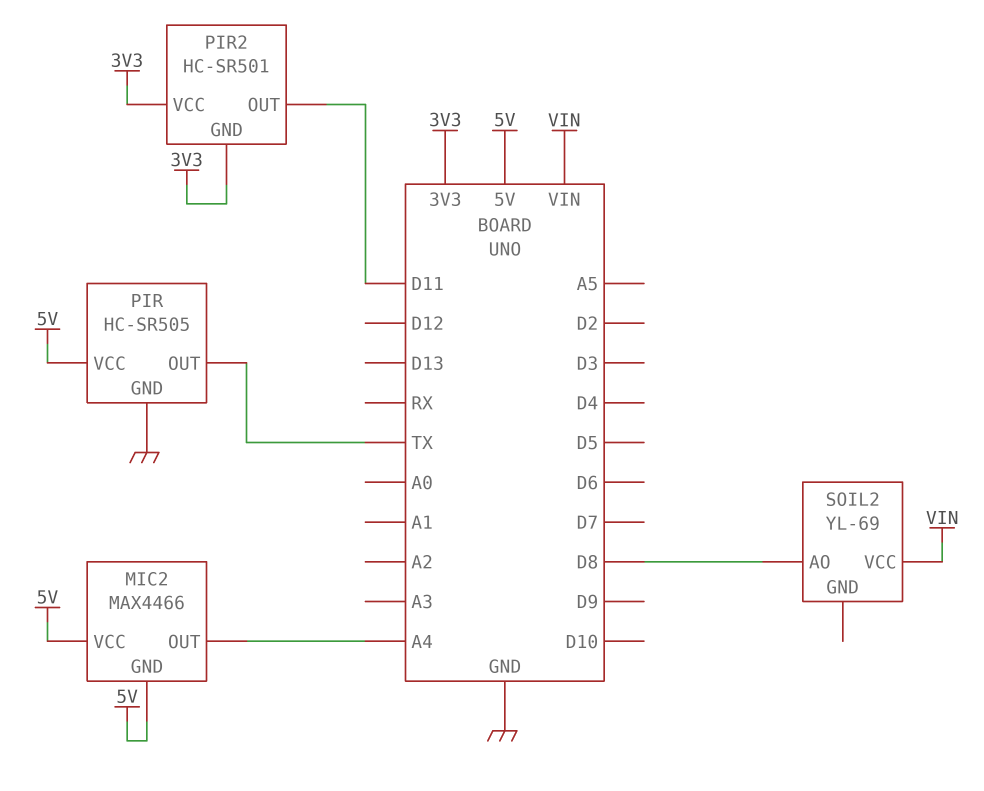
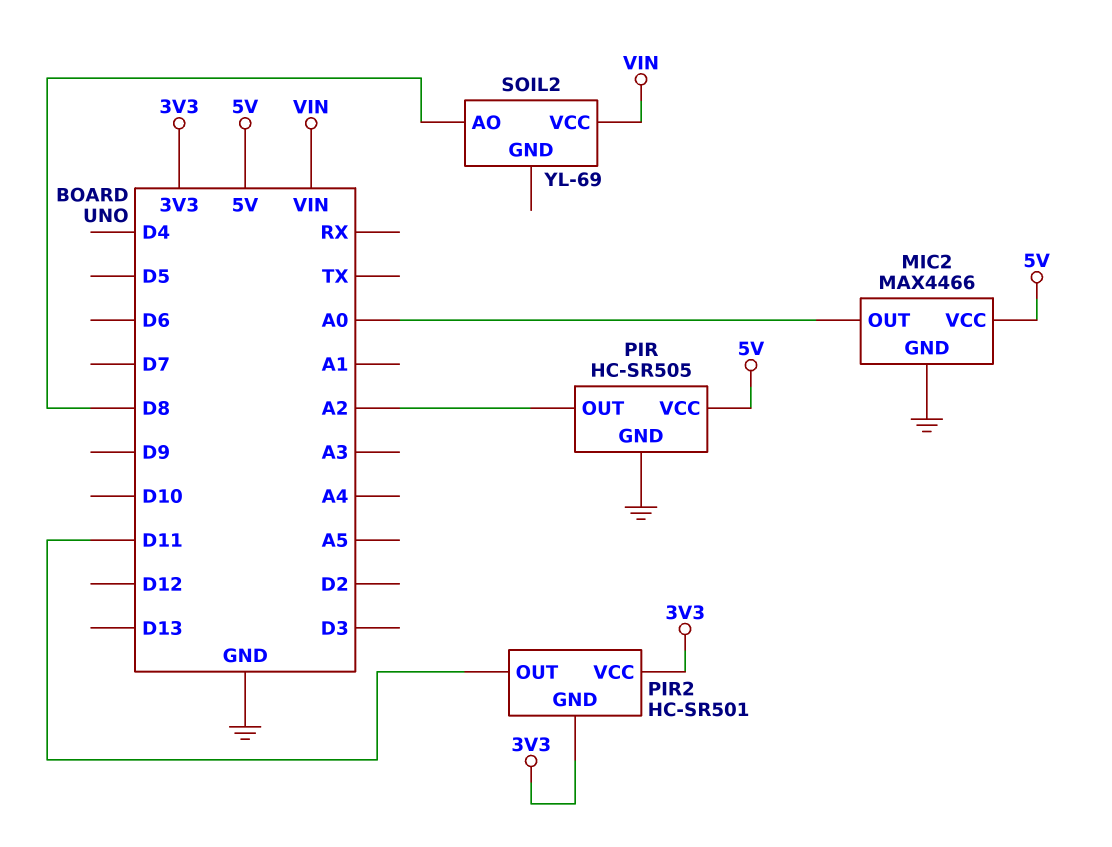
MIC2 pin GND: 5V -> GND
MIC2 pin OUT: A4 -> A0
PIR pin OUT: TX -> A2

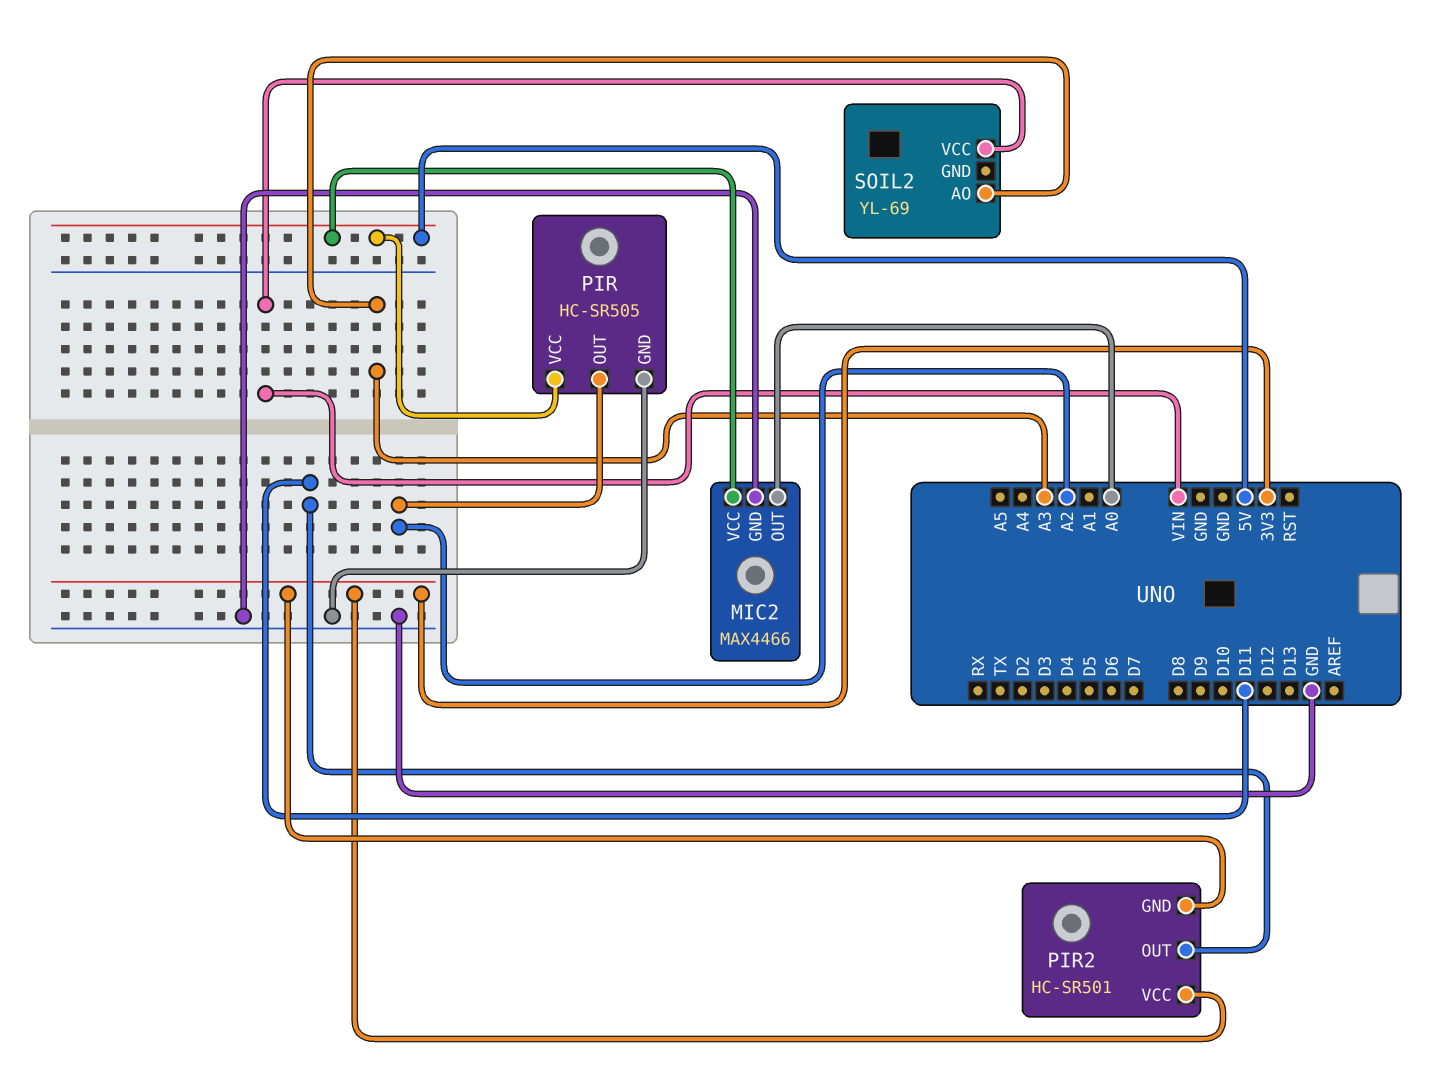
SOIL2 pin AO: D8 -> A3

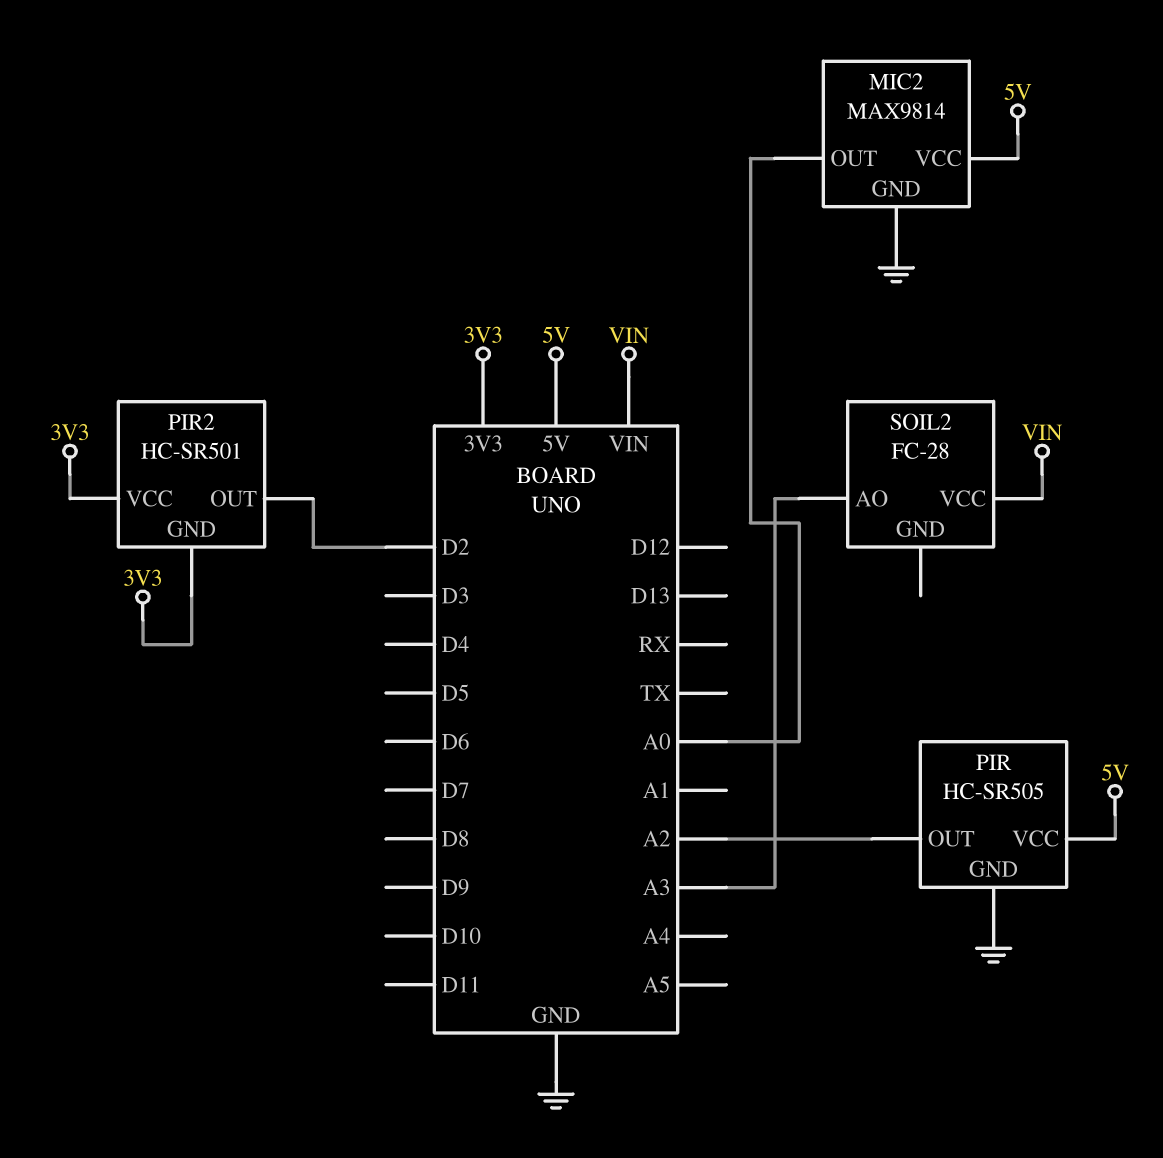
MIC2: MAX4466 -> MAX9814
PIR2 pin OUT: D11 -> D2
SOIL2: YL-69 -> FC-28

